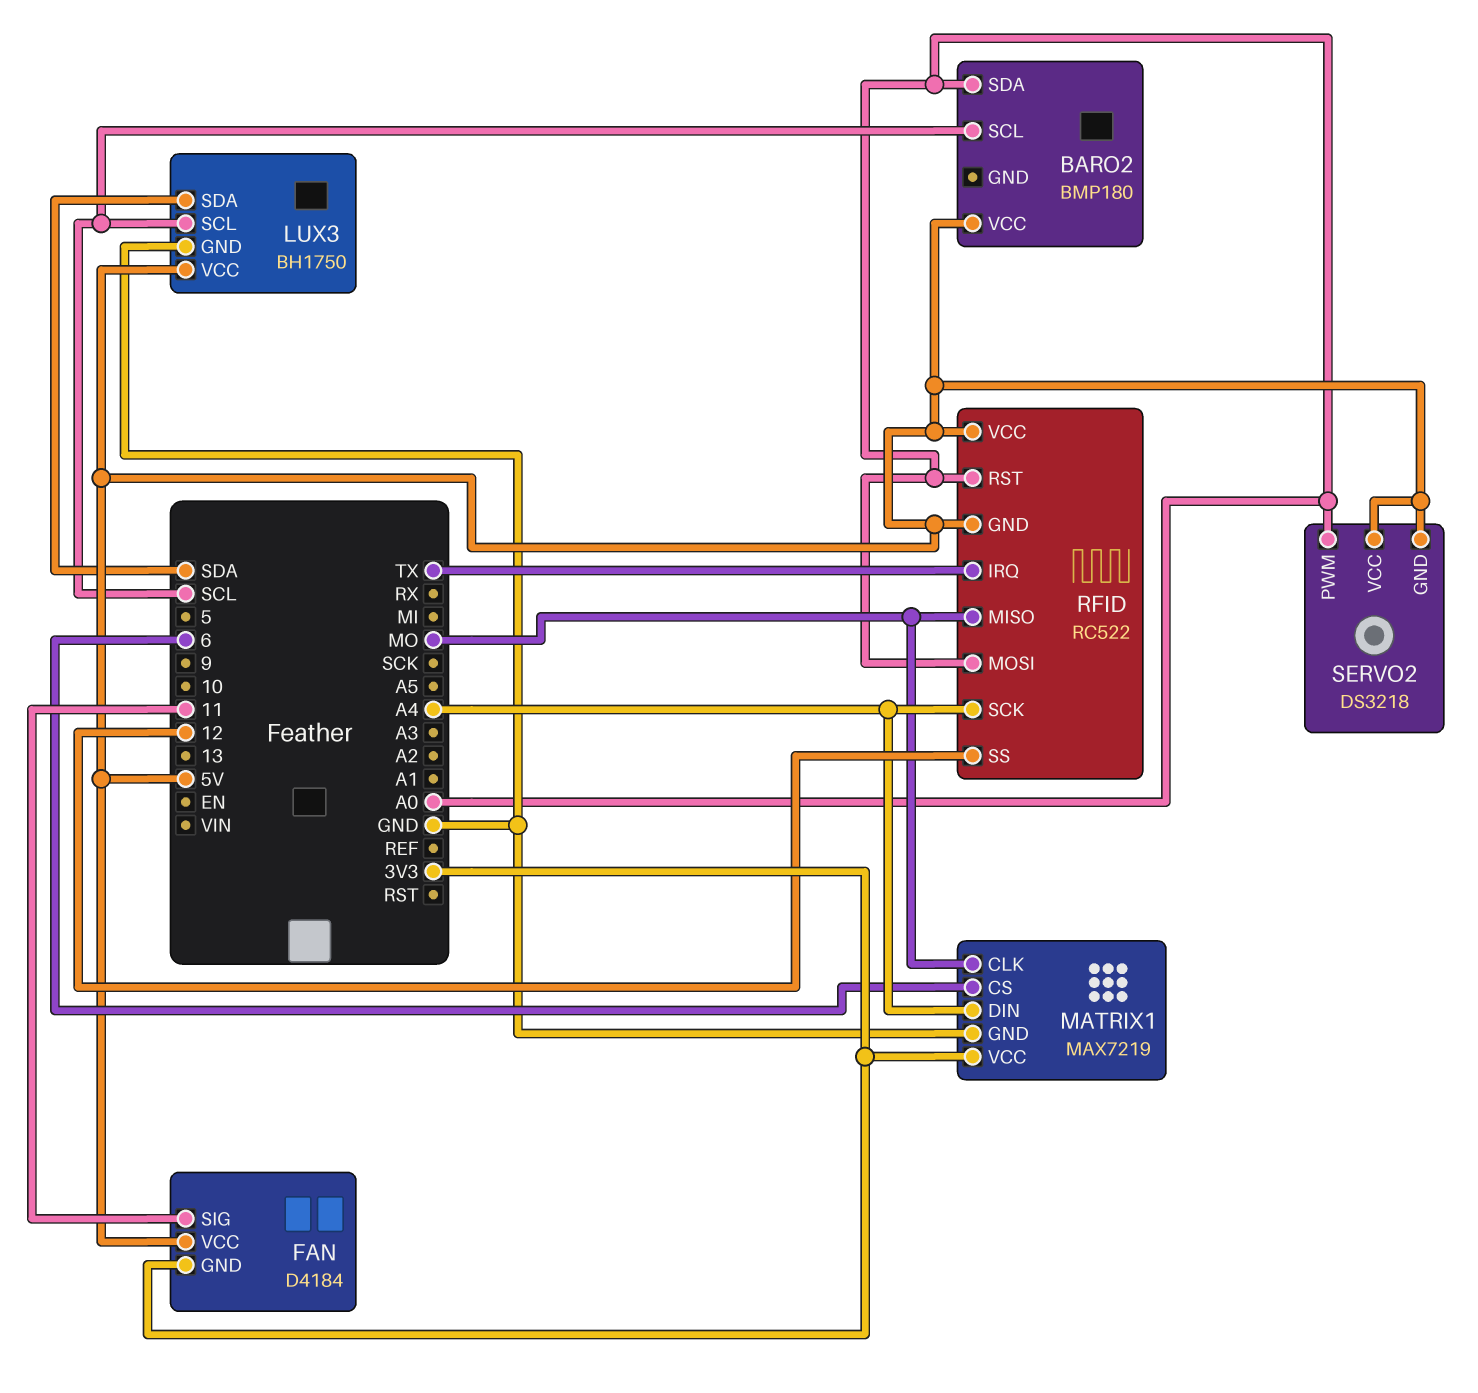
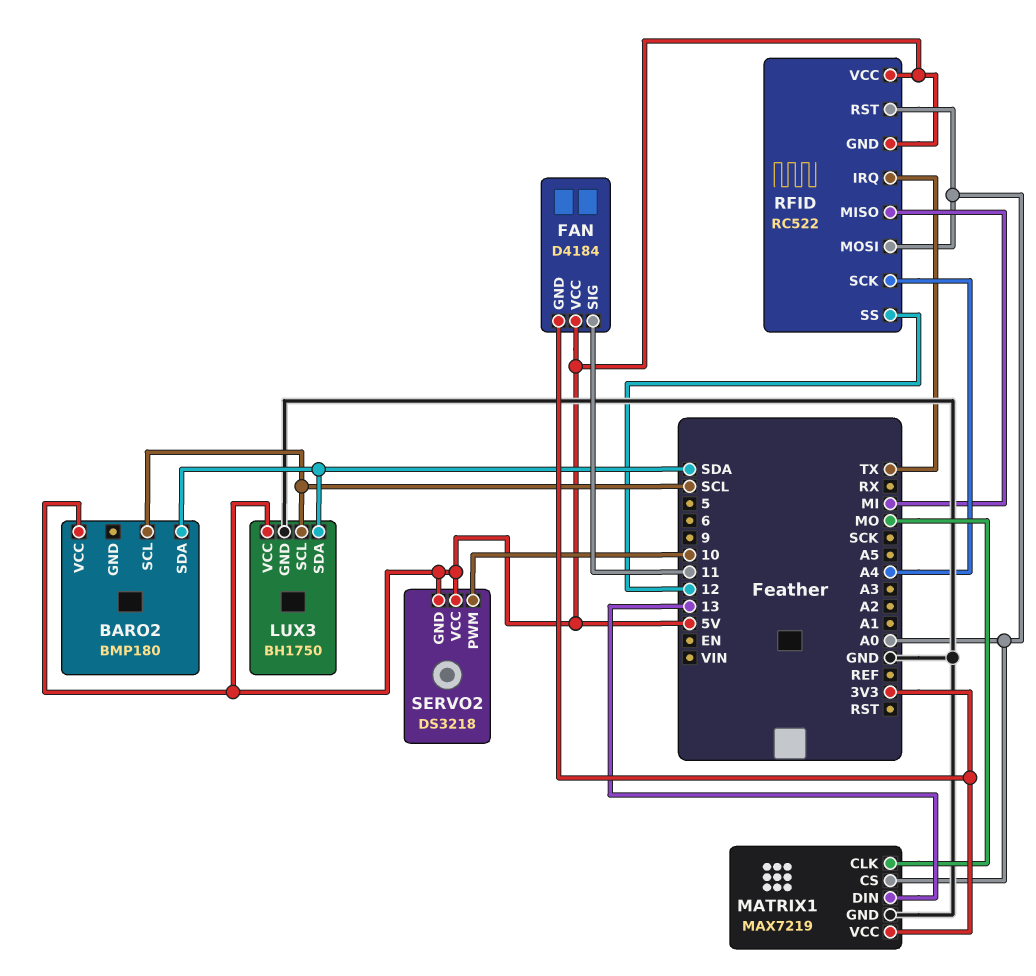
BARO2 pin SDA: A0 -> SDA
MATRIX1 pin CS: 6 -> A0
MATRIX1 pin DIN: A4 -> 13
RFID pin MISO: MO -> MI
SERVO2 pin PWM: A0 -> 10

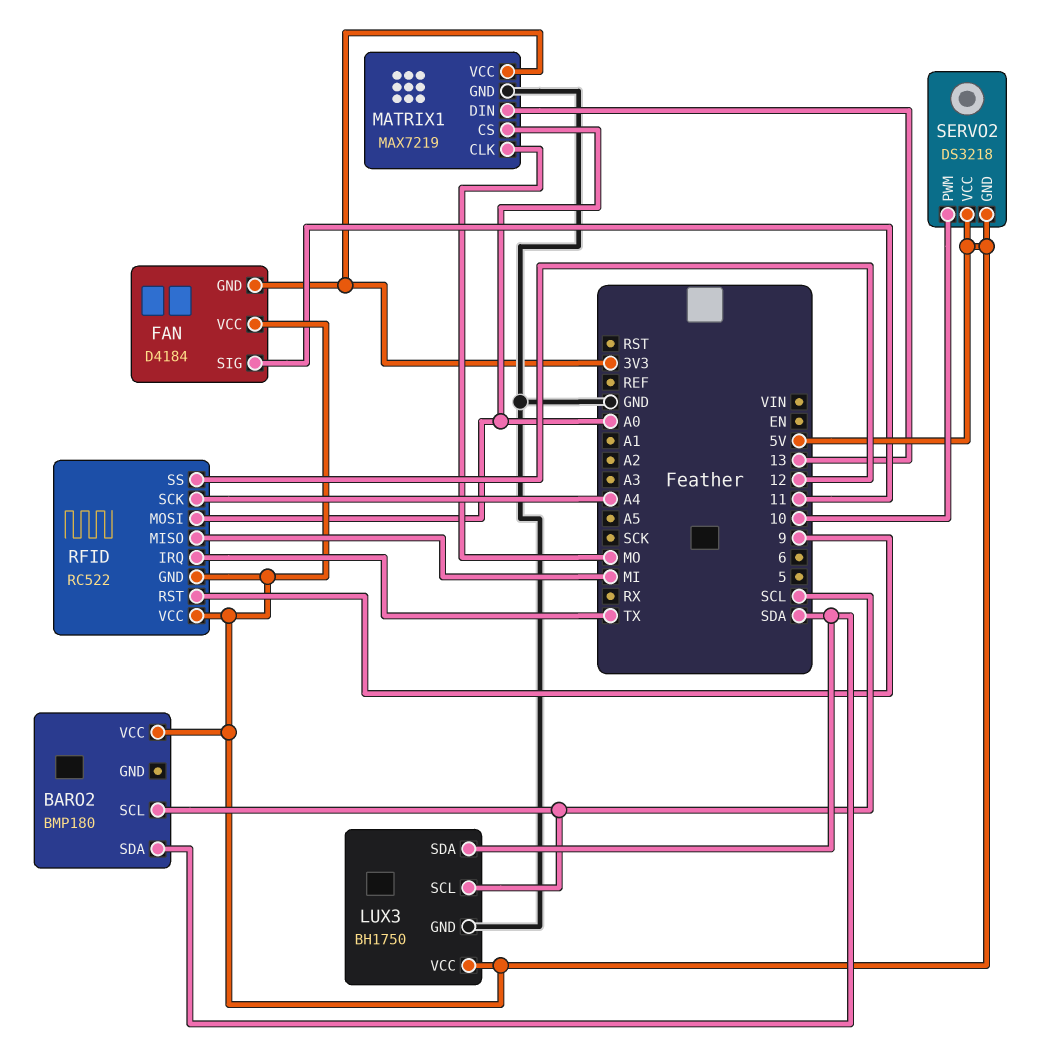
RFID pin RST: A0 -> 9

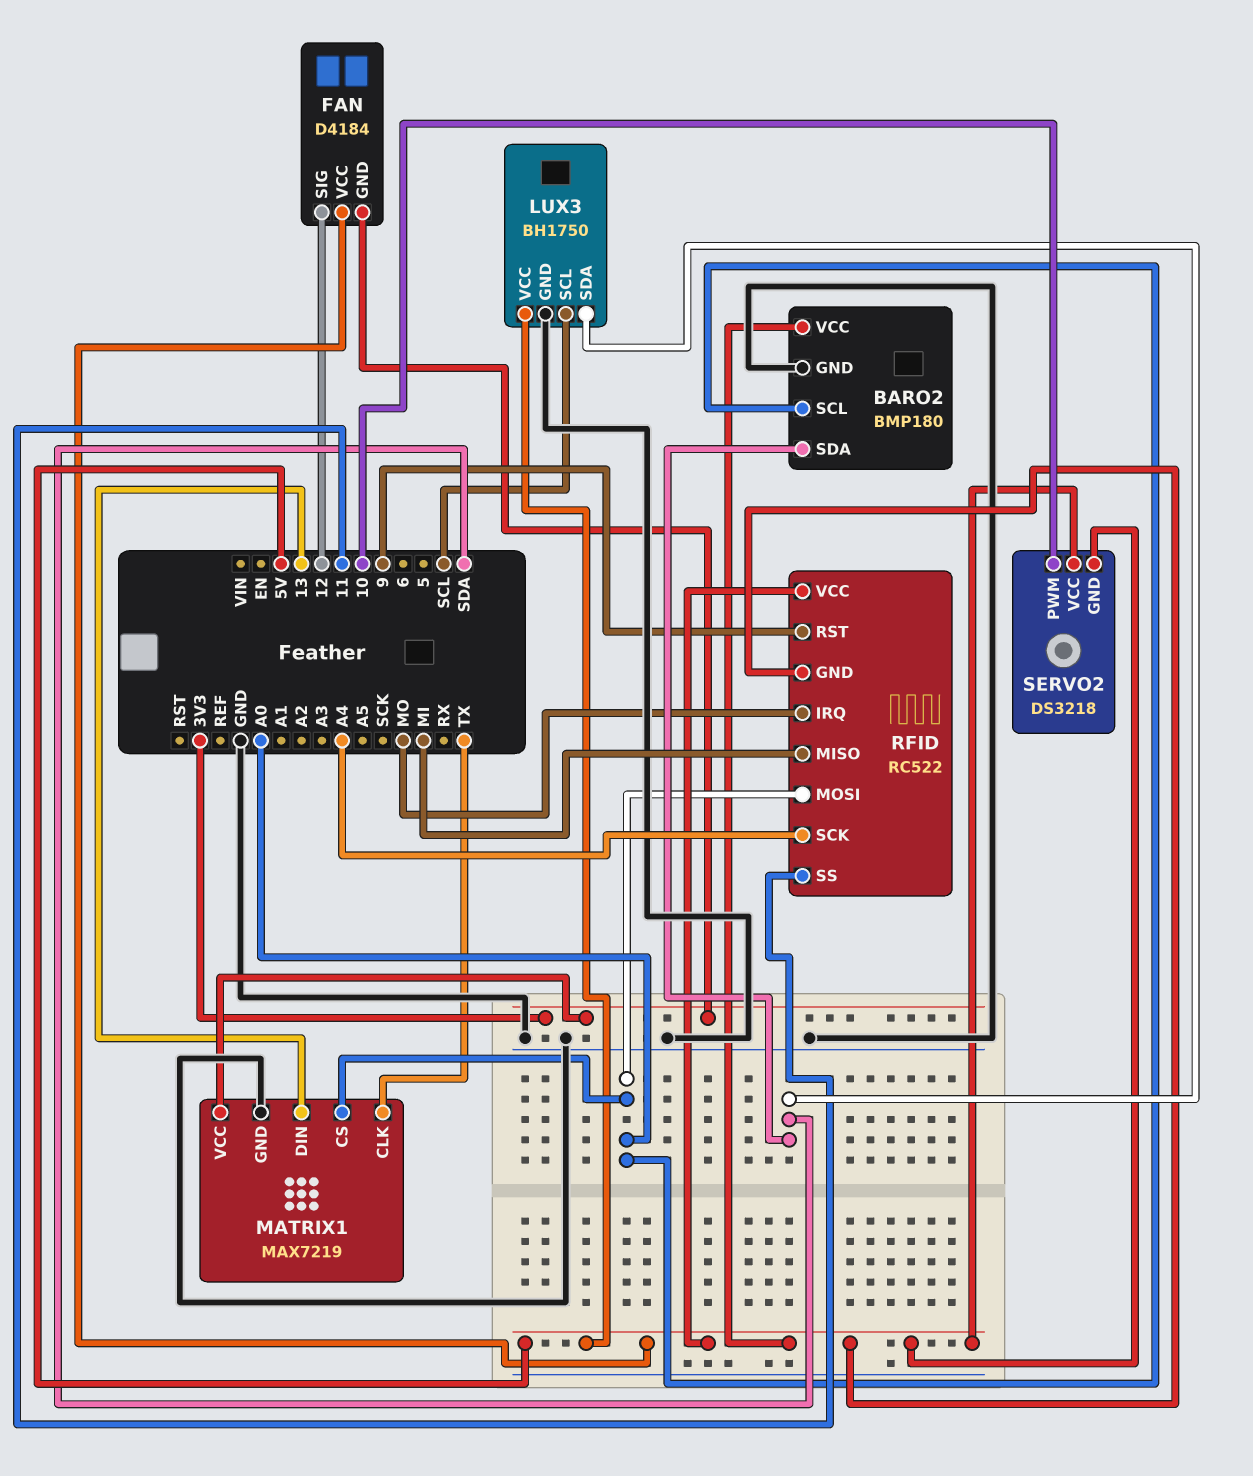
BARO2 pin GND: none -> GND
BARO2 pin SCL: SCL -> A0
FAN pin SIG: 11 -> 12
MATRIX1 pin CLK: MO -> TX
RFID pin IRQ: TX -> MO
RFID pin SS: 12 -> 11

